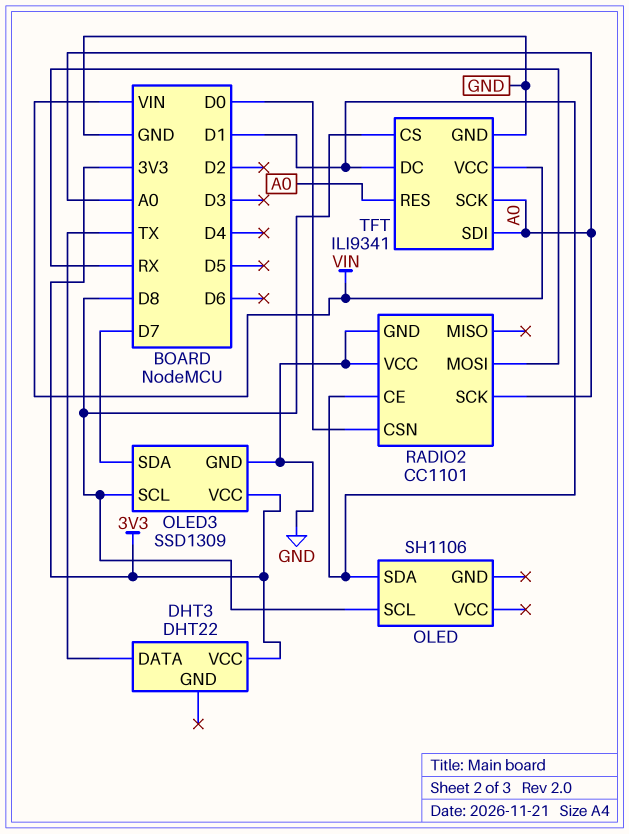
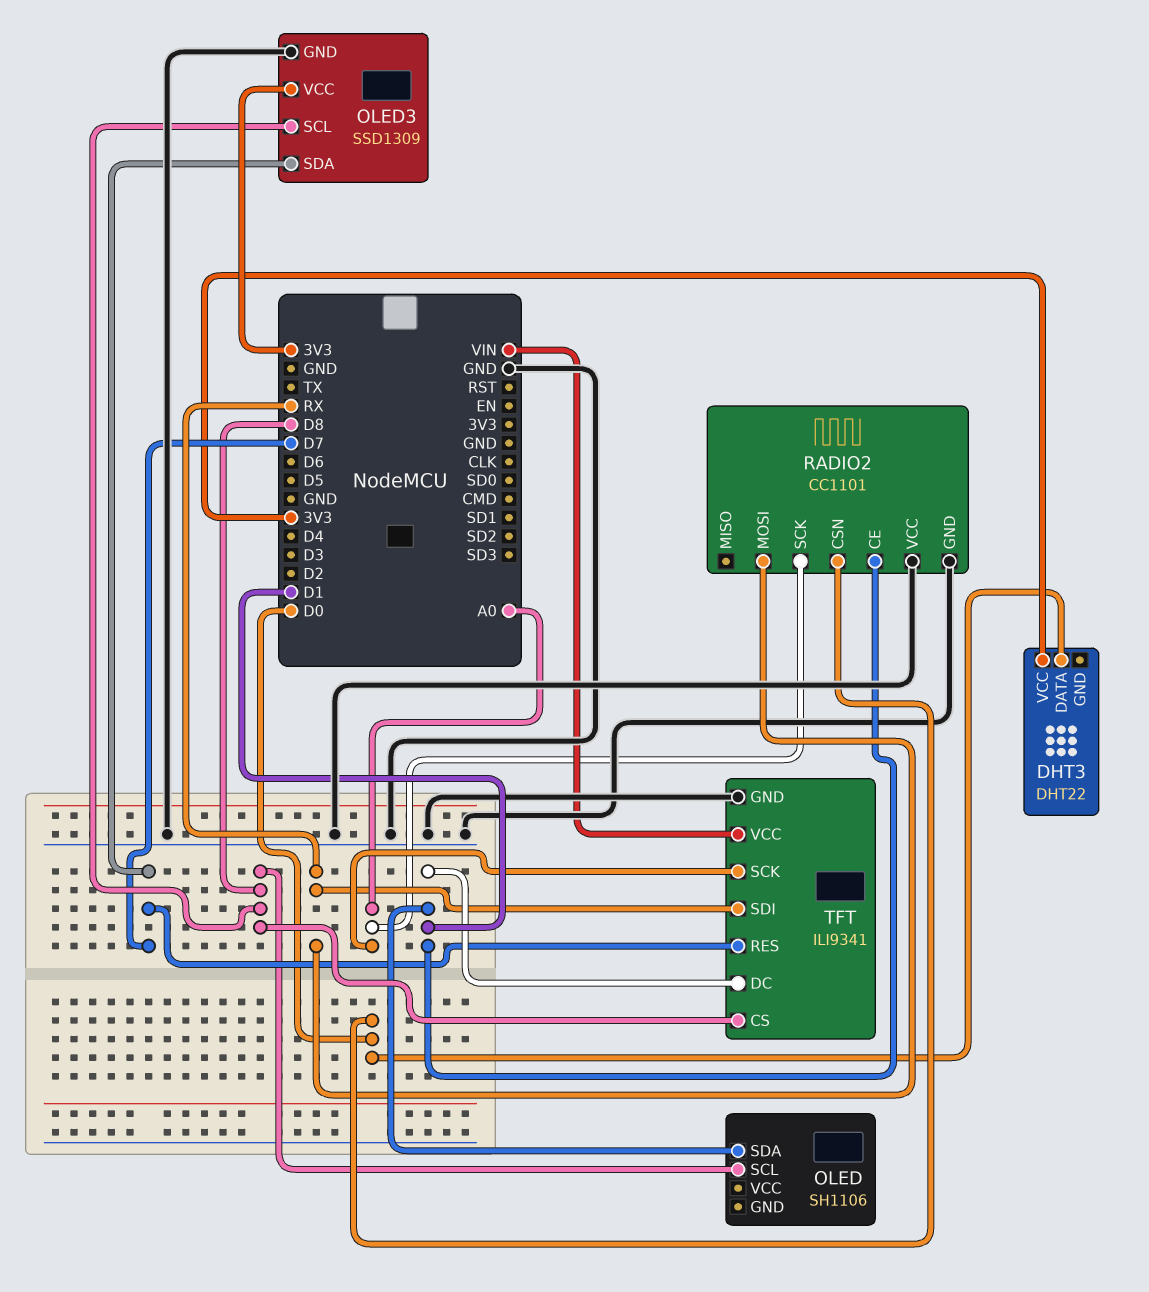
DHT3 pin DATA: TX -> D0
TFT pin RES: A0 -> D7
TFT pin SDI: A0 -> RX

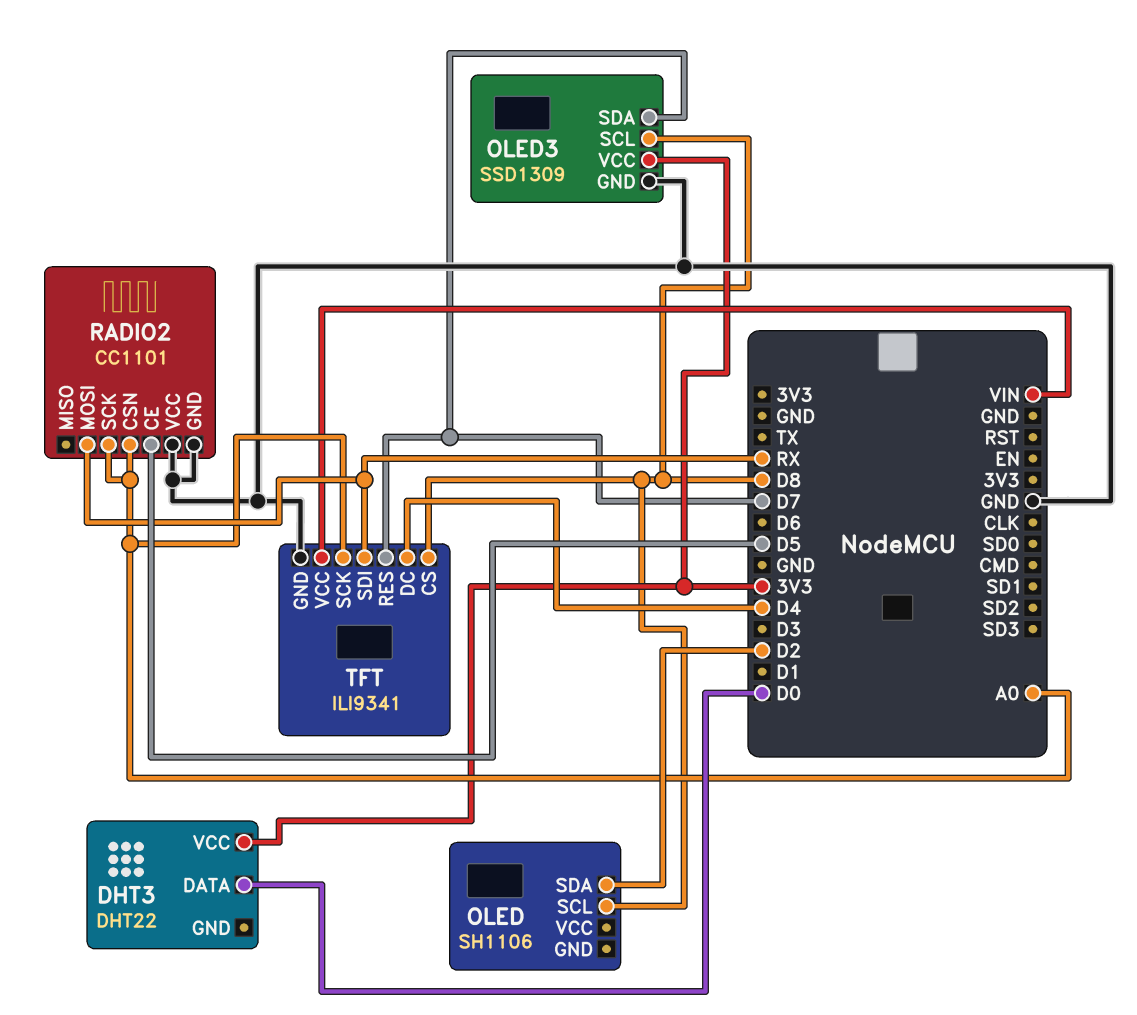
OLED pin SDA: D1 -> D2
RADIO2 pin CE: D1 -> D5
RADIO2 pin CSN: D0 -> A0
TFT pin DC: D1 -> D4

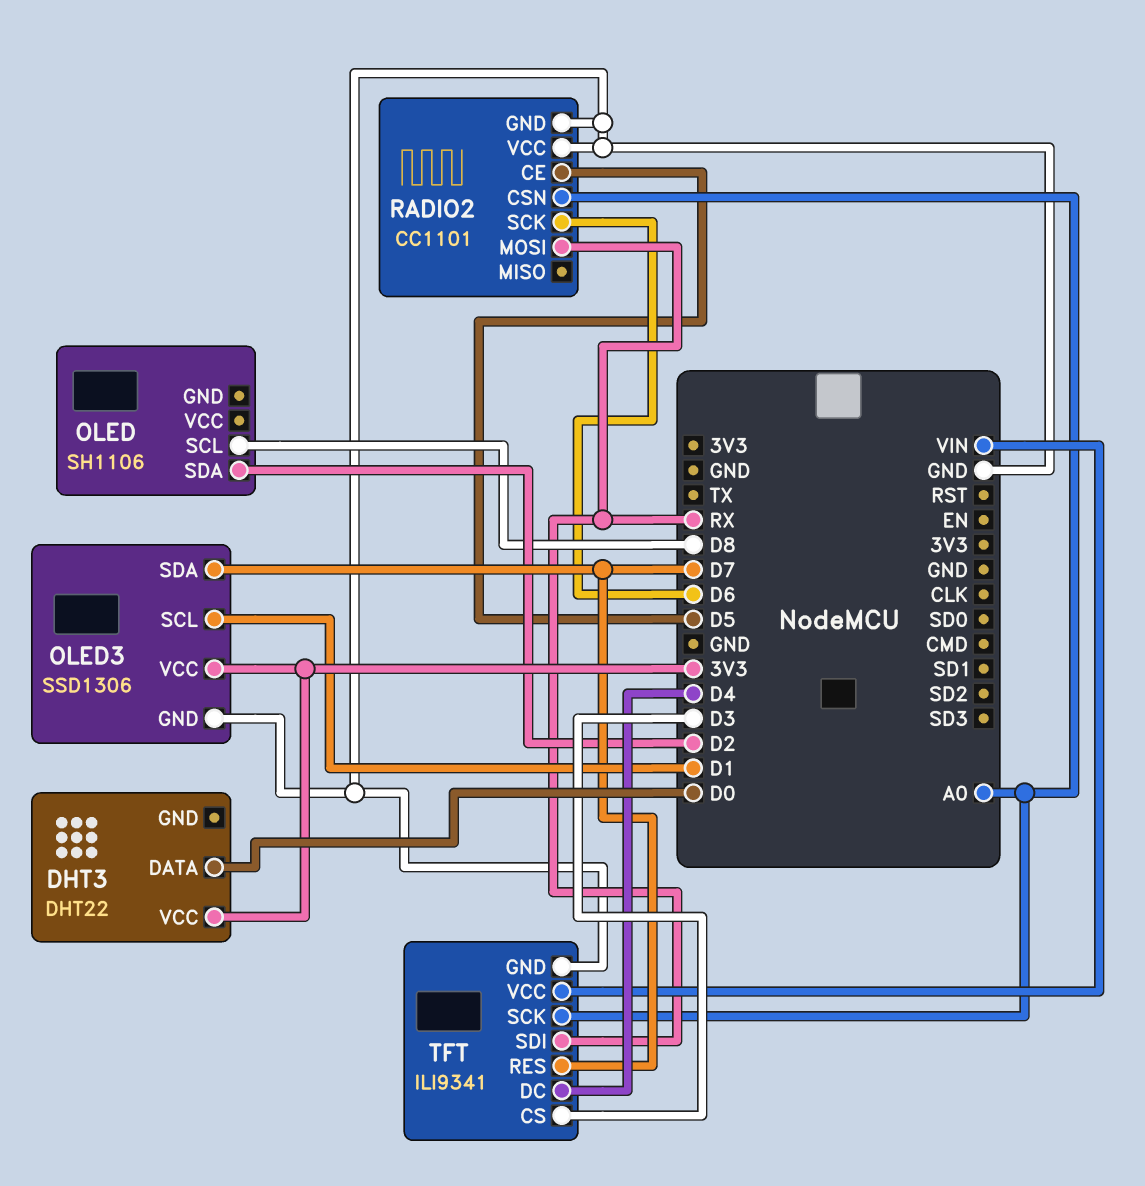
OLED3: SSD1309 -> SSD1306
OLED3 pin SCL: D8 -> D1
RADIO2 pin SCK: A0 -> D6
TFT pin CS: D8 -> D3

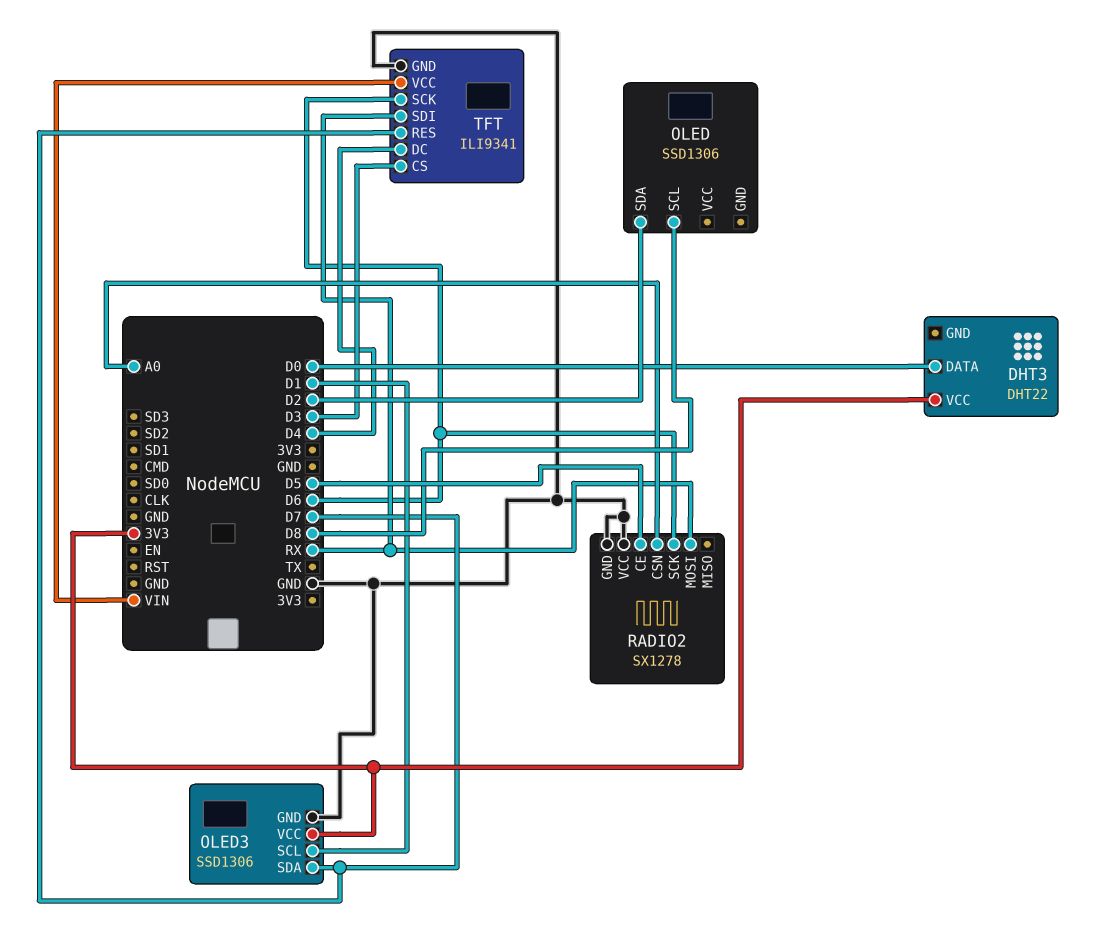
OLED: SH1106 -> SSD1306
RADIO2: CC1101 -> SX1278
TFT pin SCK: A0 -> D6

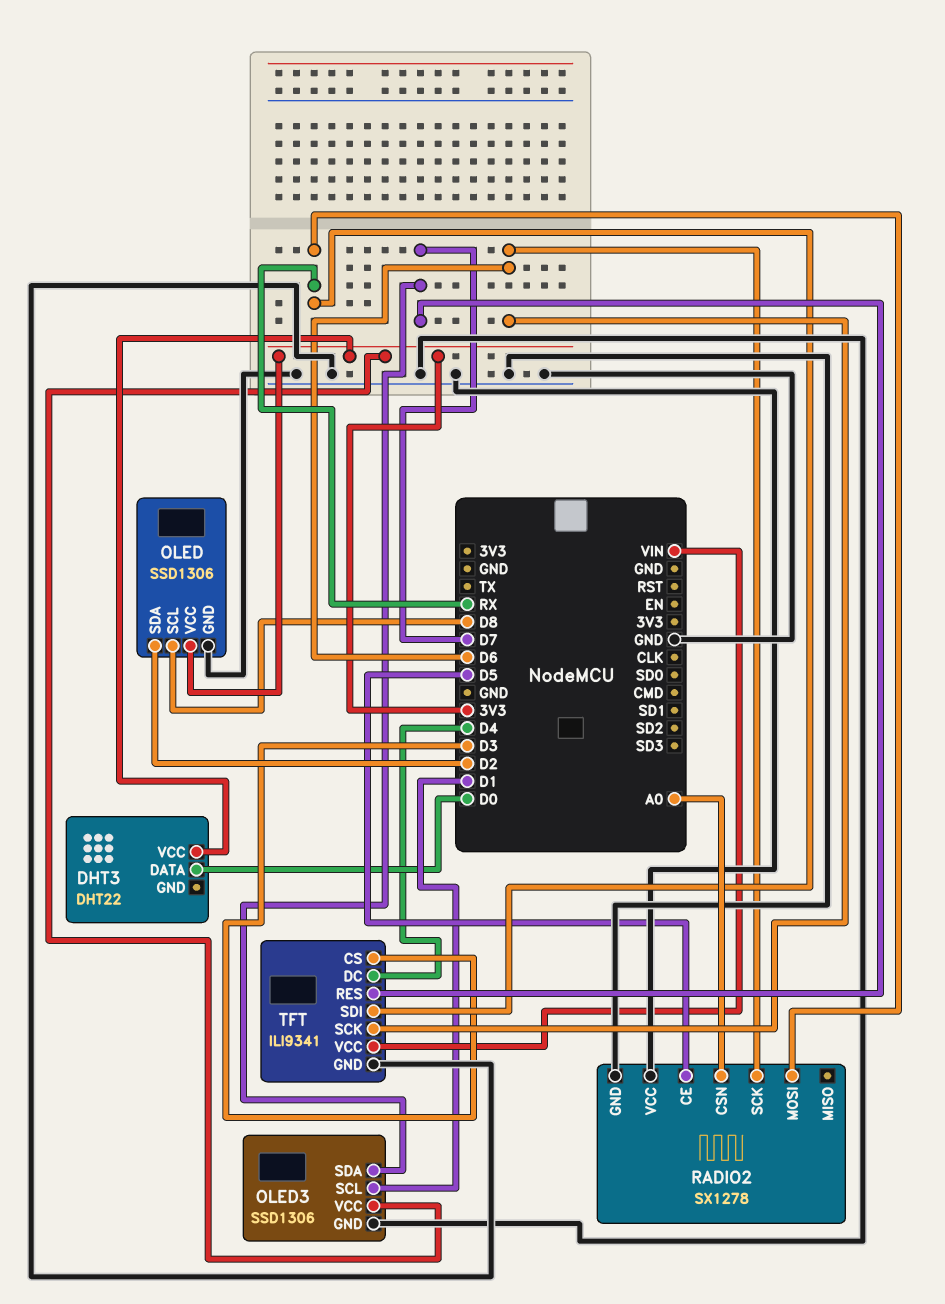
OLED pin GND: none -> GND
OLED pin VCC: none -> 3V3

